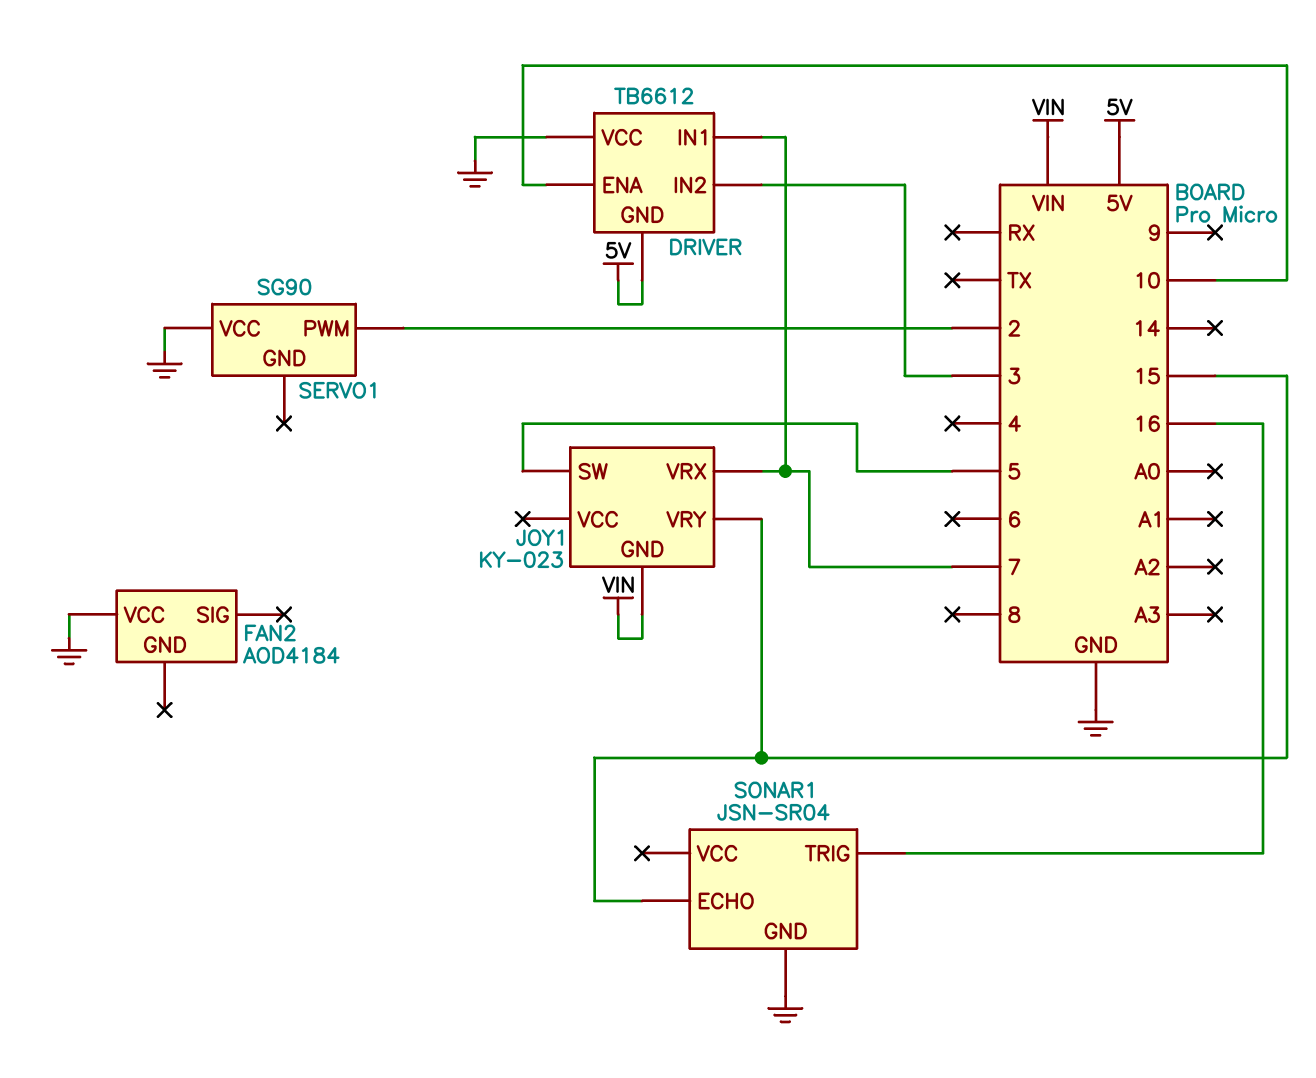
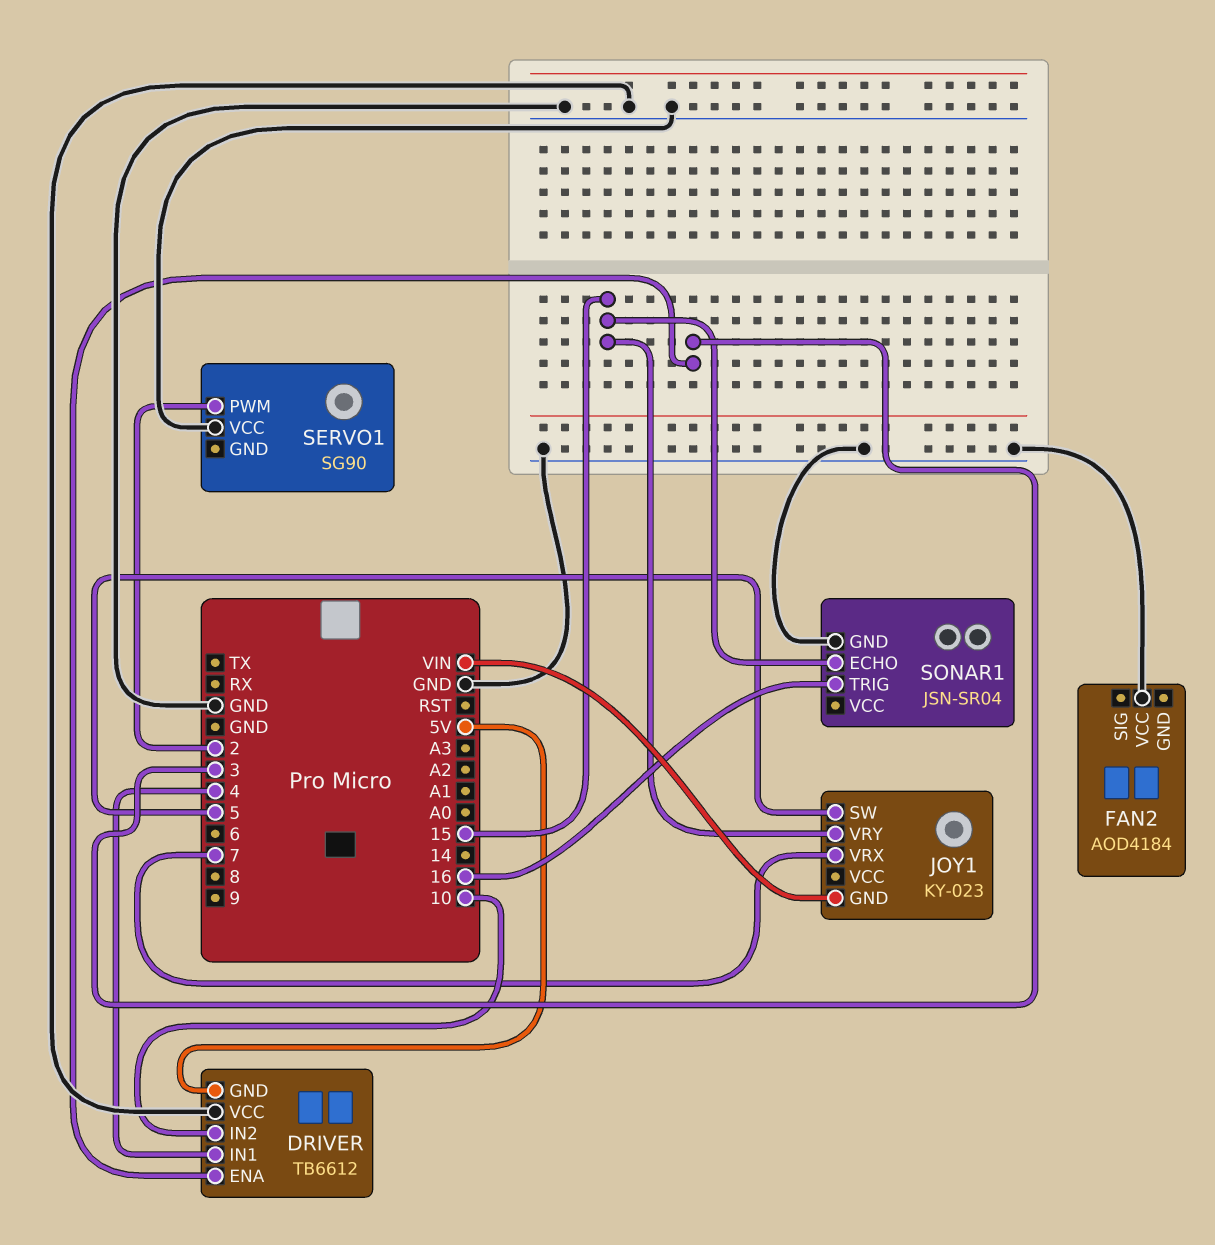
DRIVER pin ENA: 10 -> 3
DRIVER pin IN1: 7 -> 4
DRIVER pin IN2: 3 -> 10

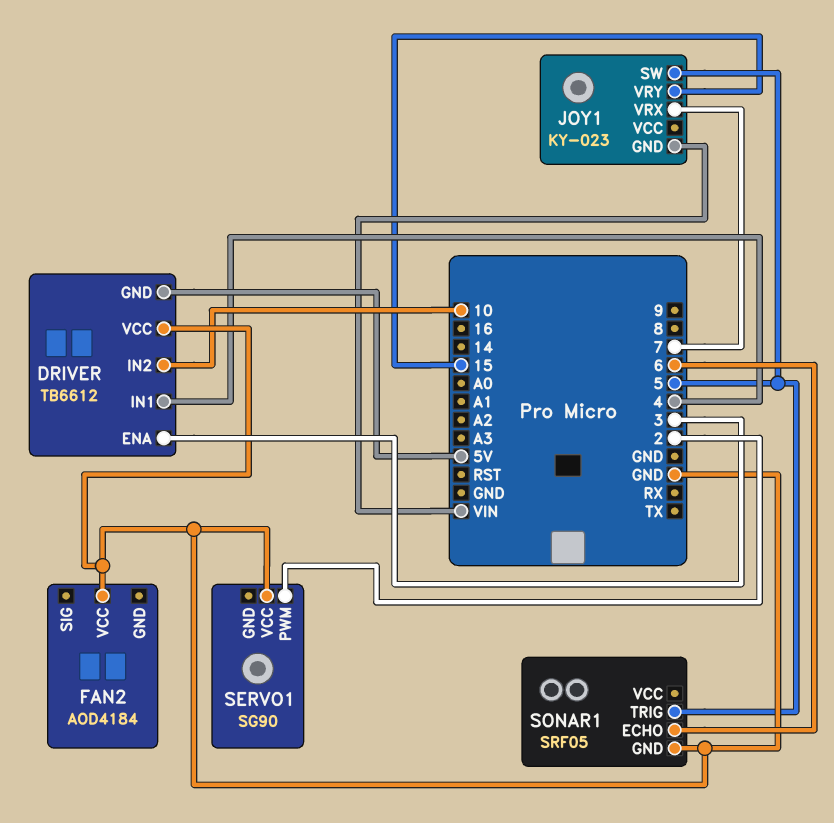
SONAR1: JSN-SR04 -> SRF05
SONAR1 pin ECHO: 15 -> 6
SONAR1 pin TRIG: 16 -> 5

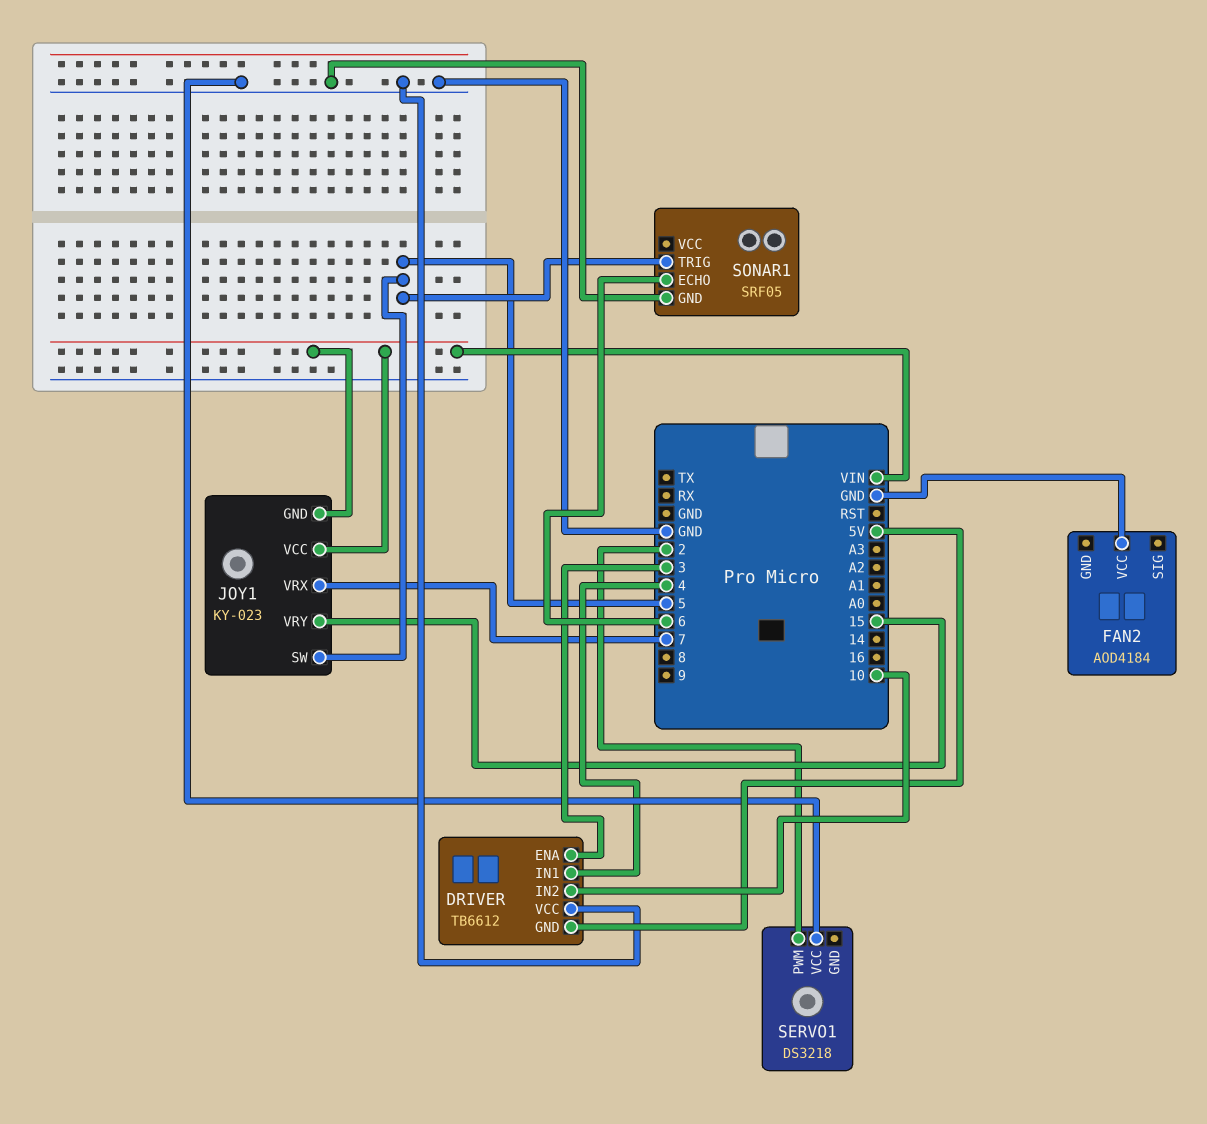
JOY1 pin VCC: none -> VIN
SERVO1: SG90 -> DS3218

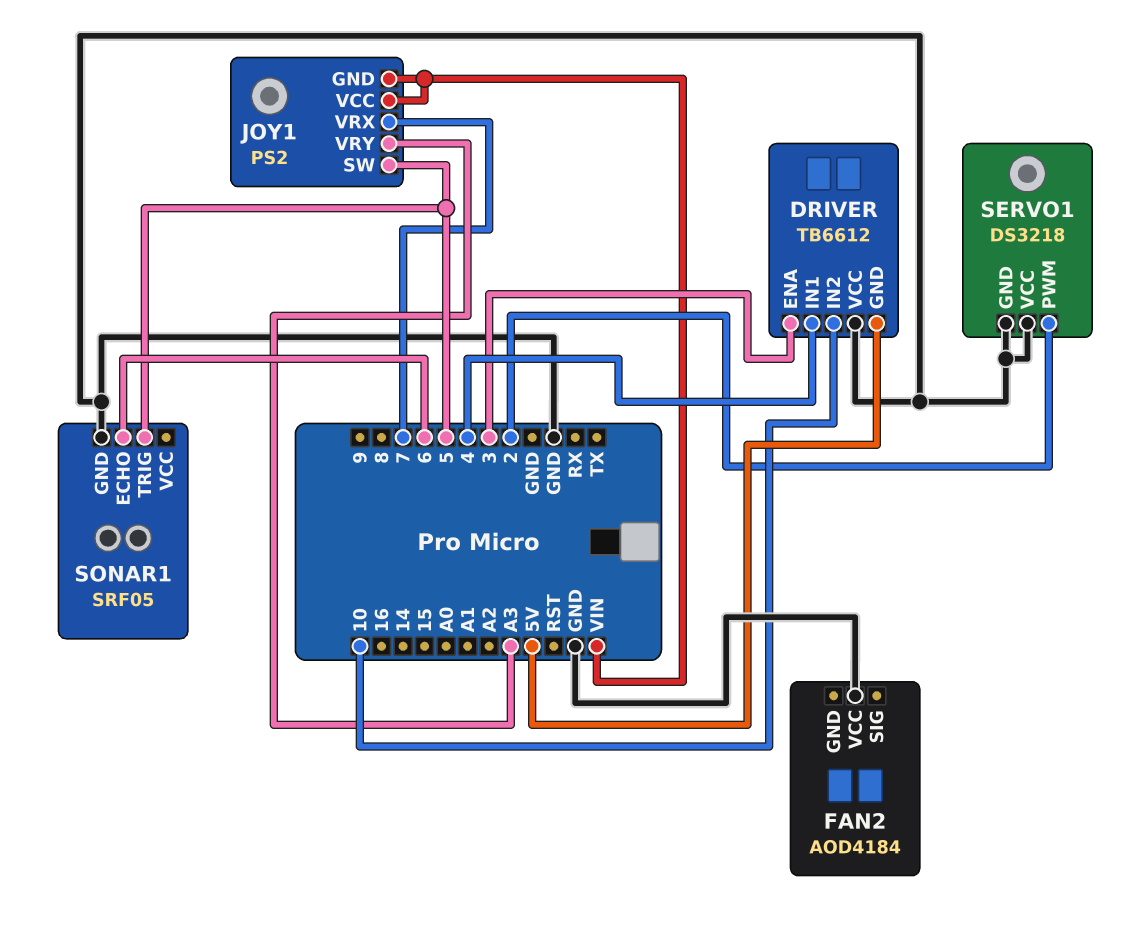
JOY1: KY-023 -> PS2
JOY1 pin VRY: 15 -> A3
SERVO1 pin GND: none -> GND

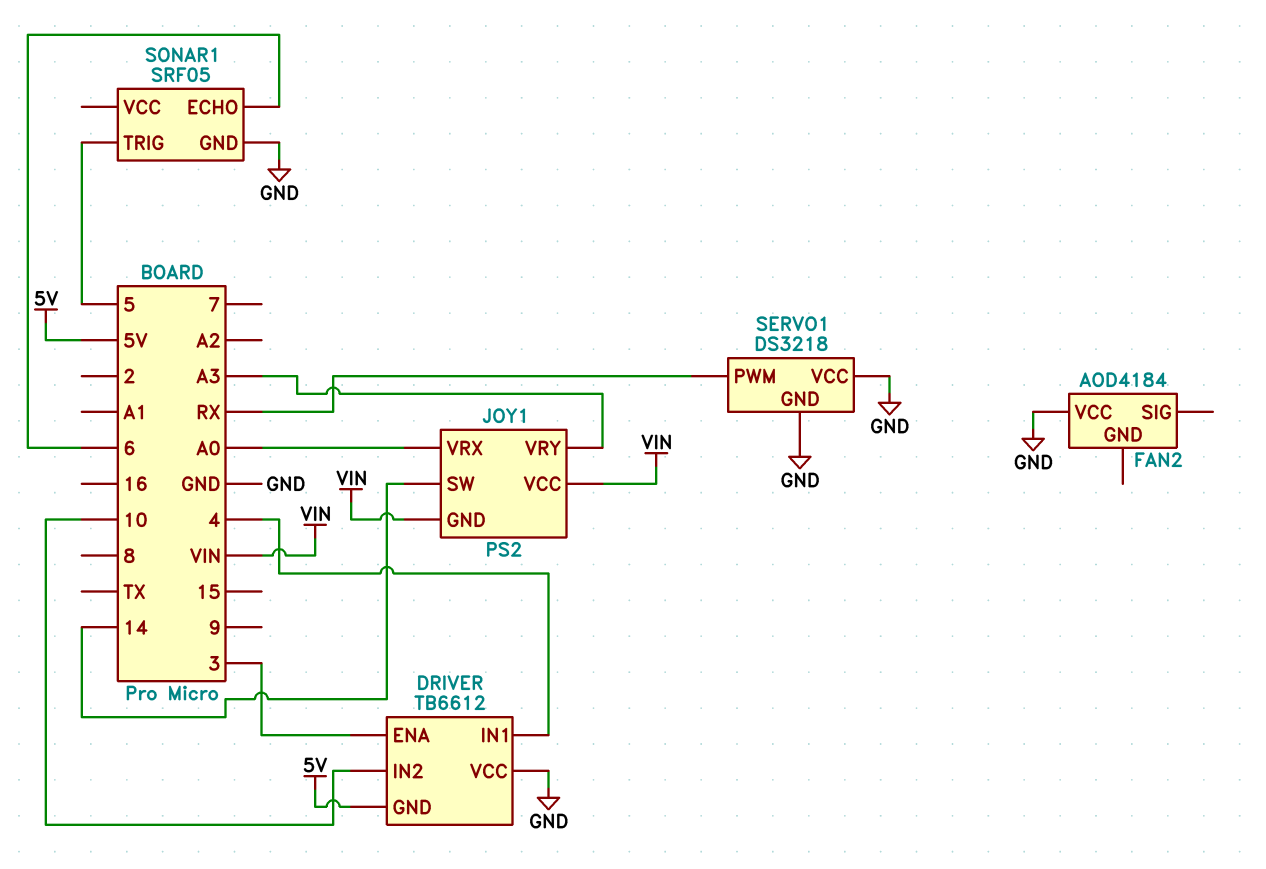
JOY1 pin SW: 5 -> 14
JOY1 pin VRX: 7 -> A0
SERVO1 pin PWM: 2 -> RX

